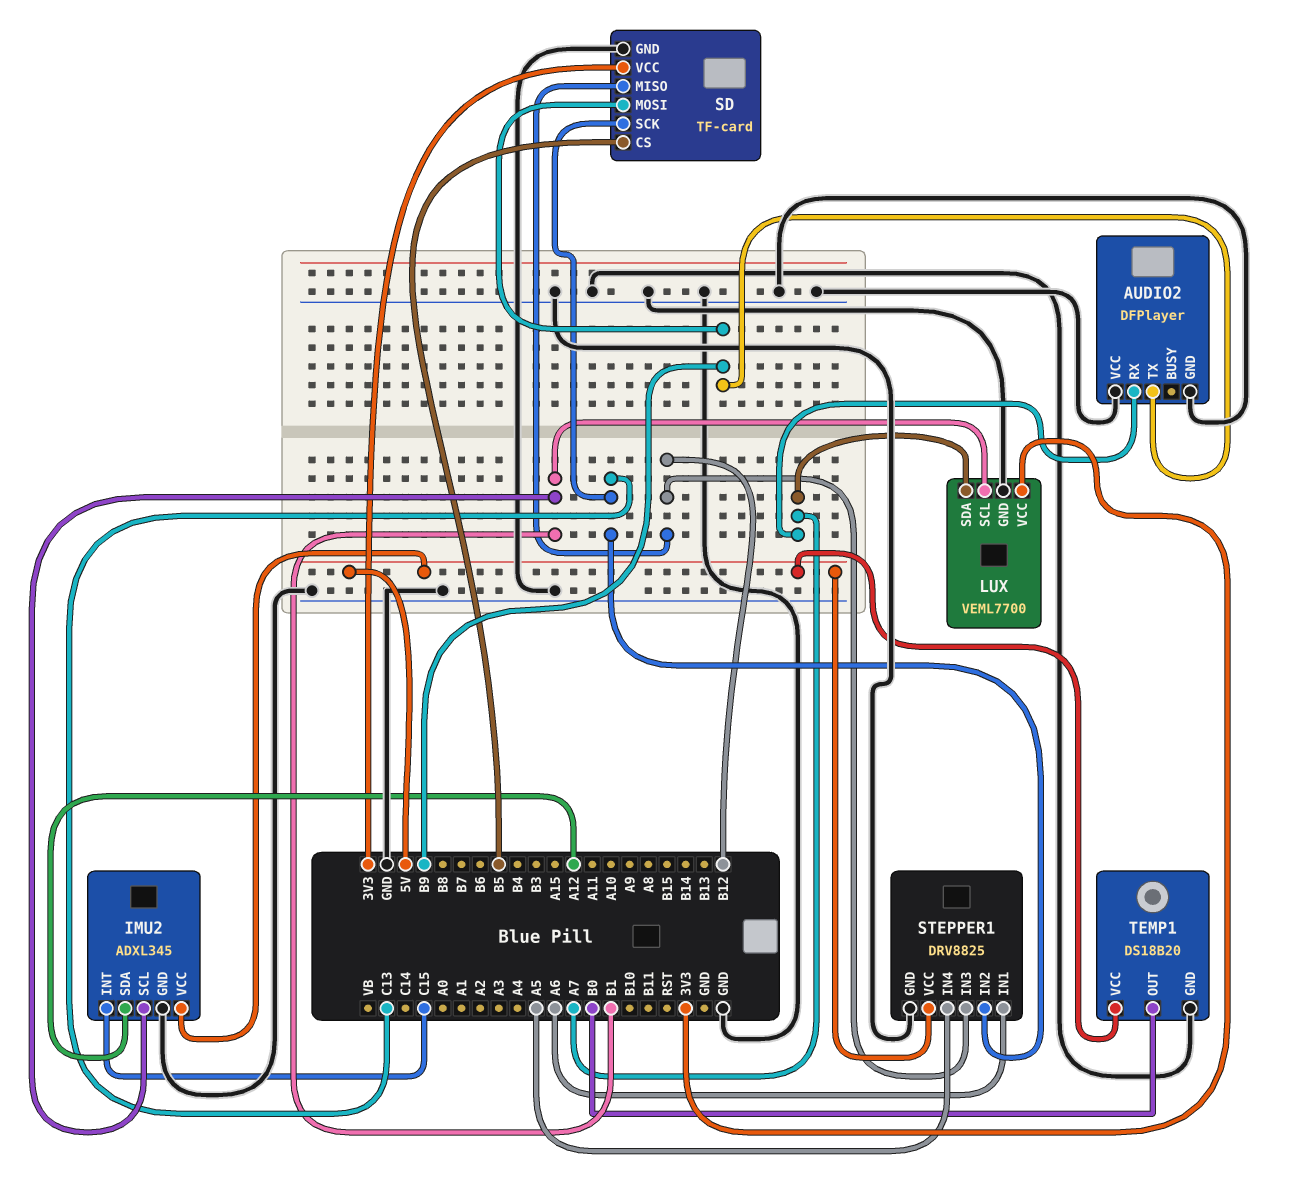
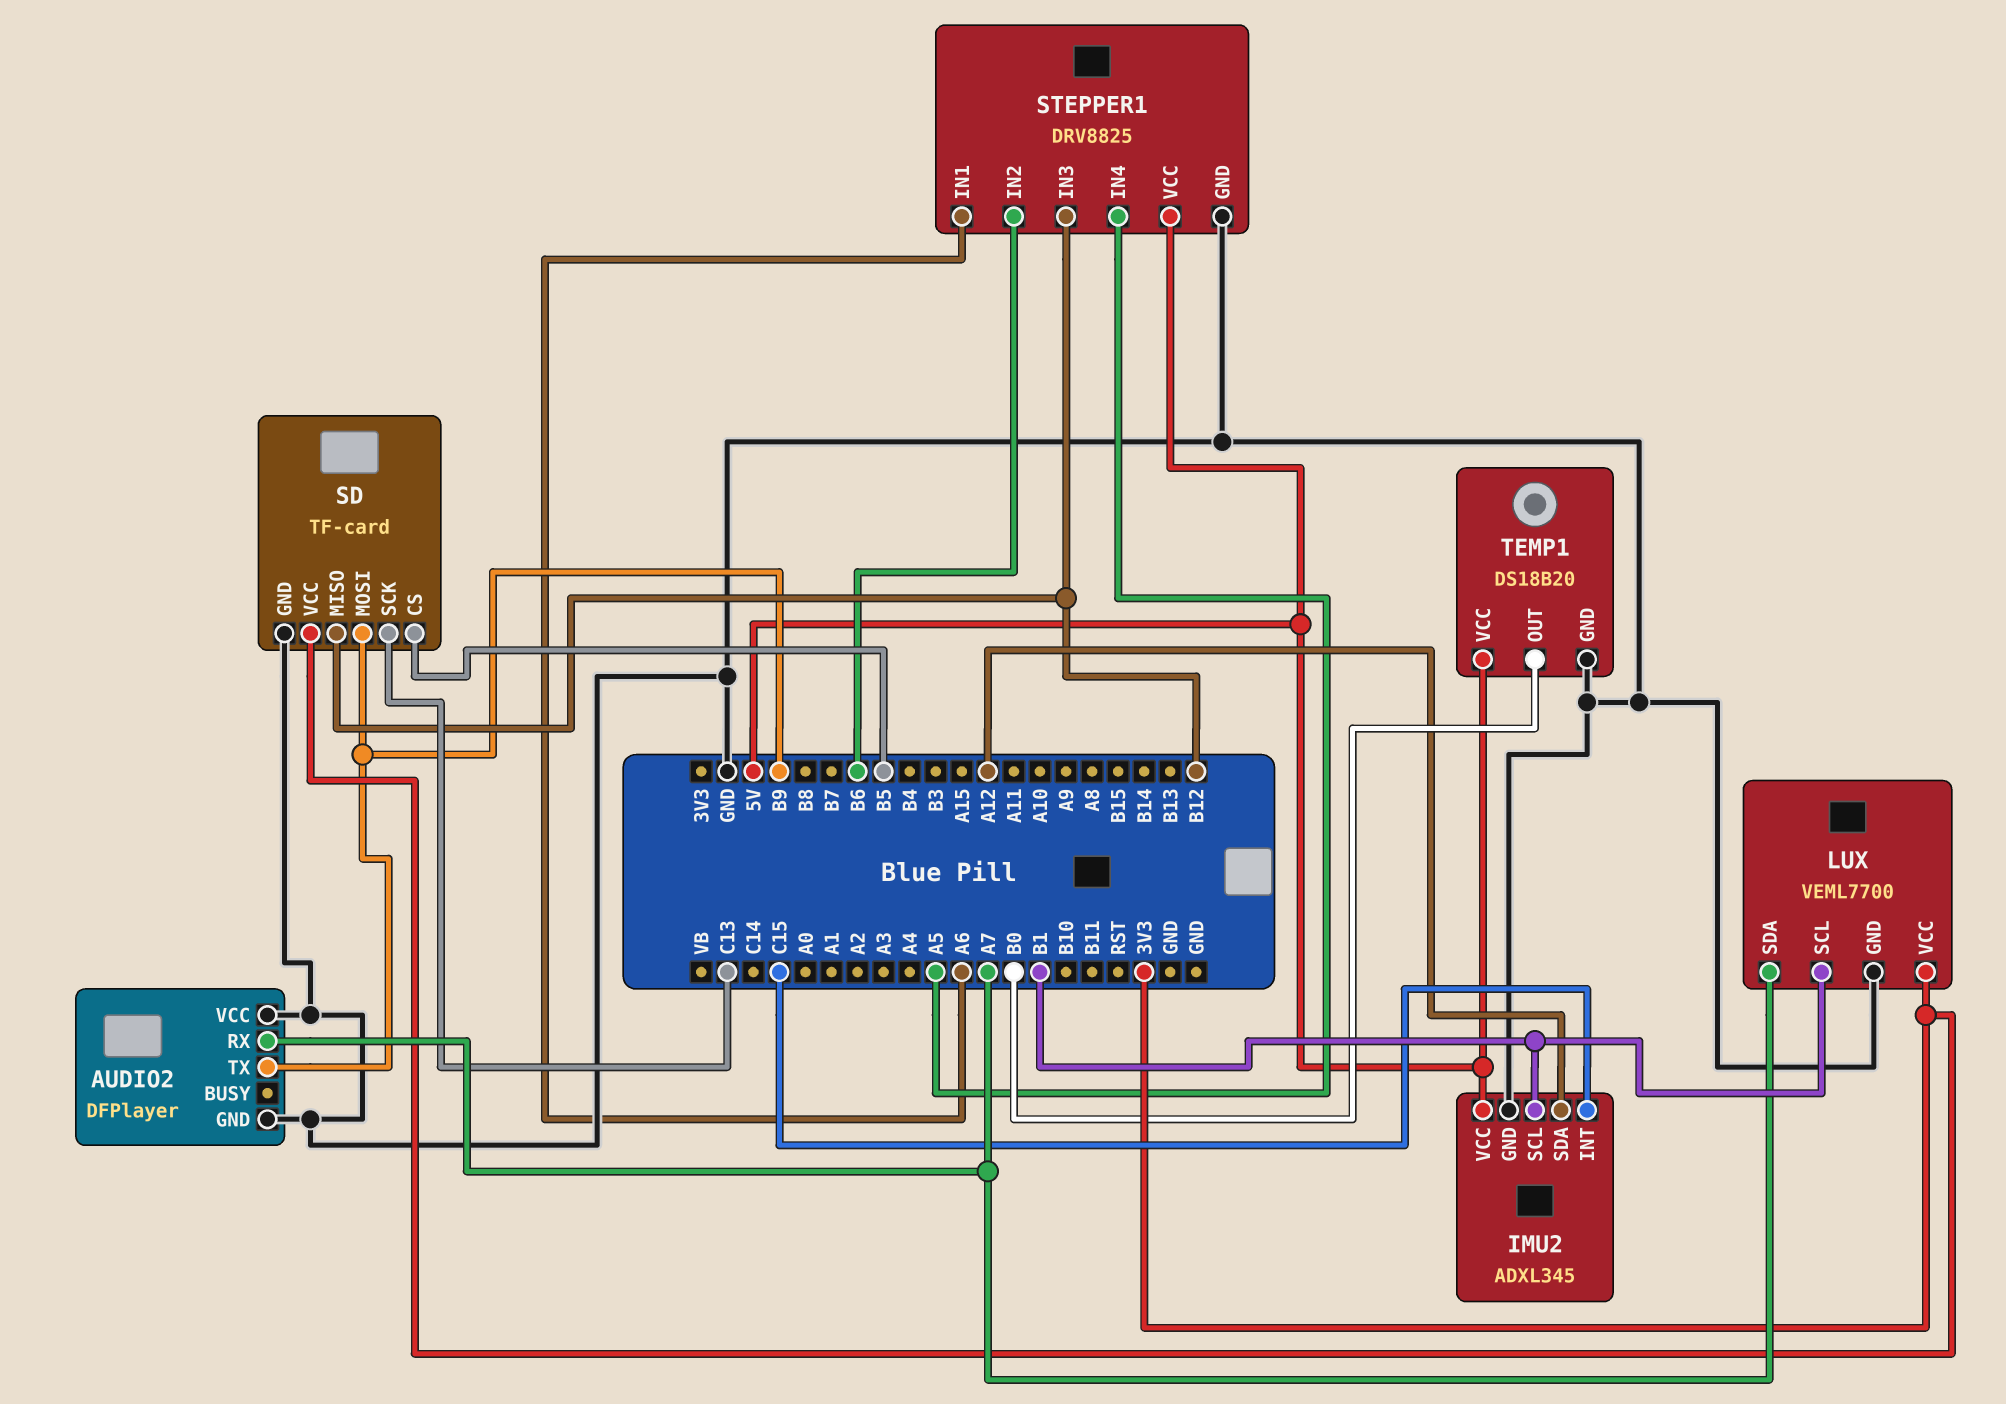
STEPPER1 pin IN2: C13 -> B6

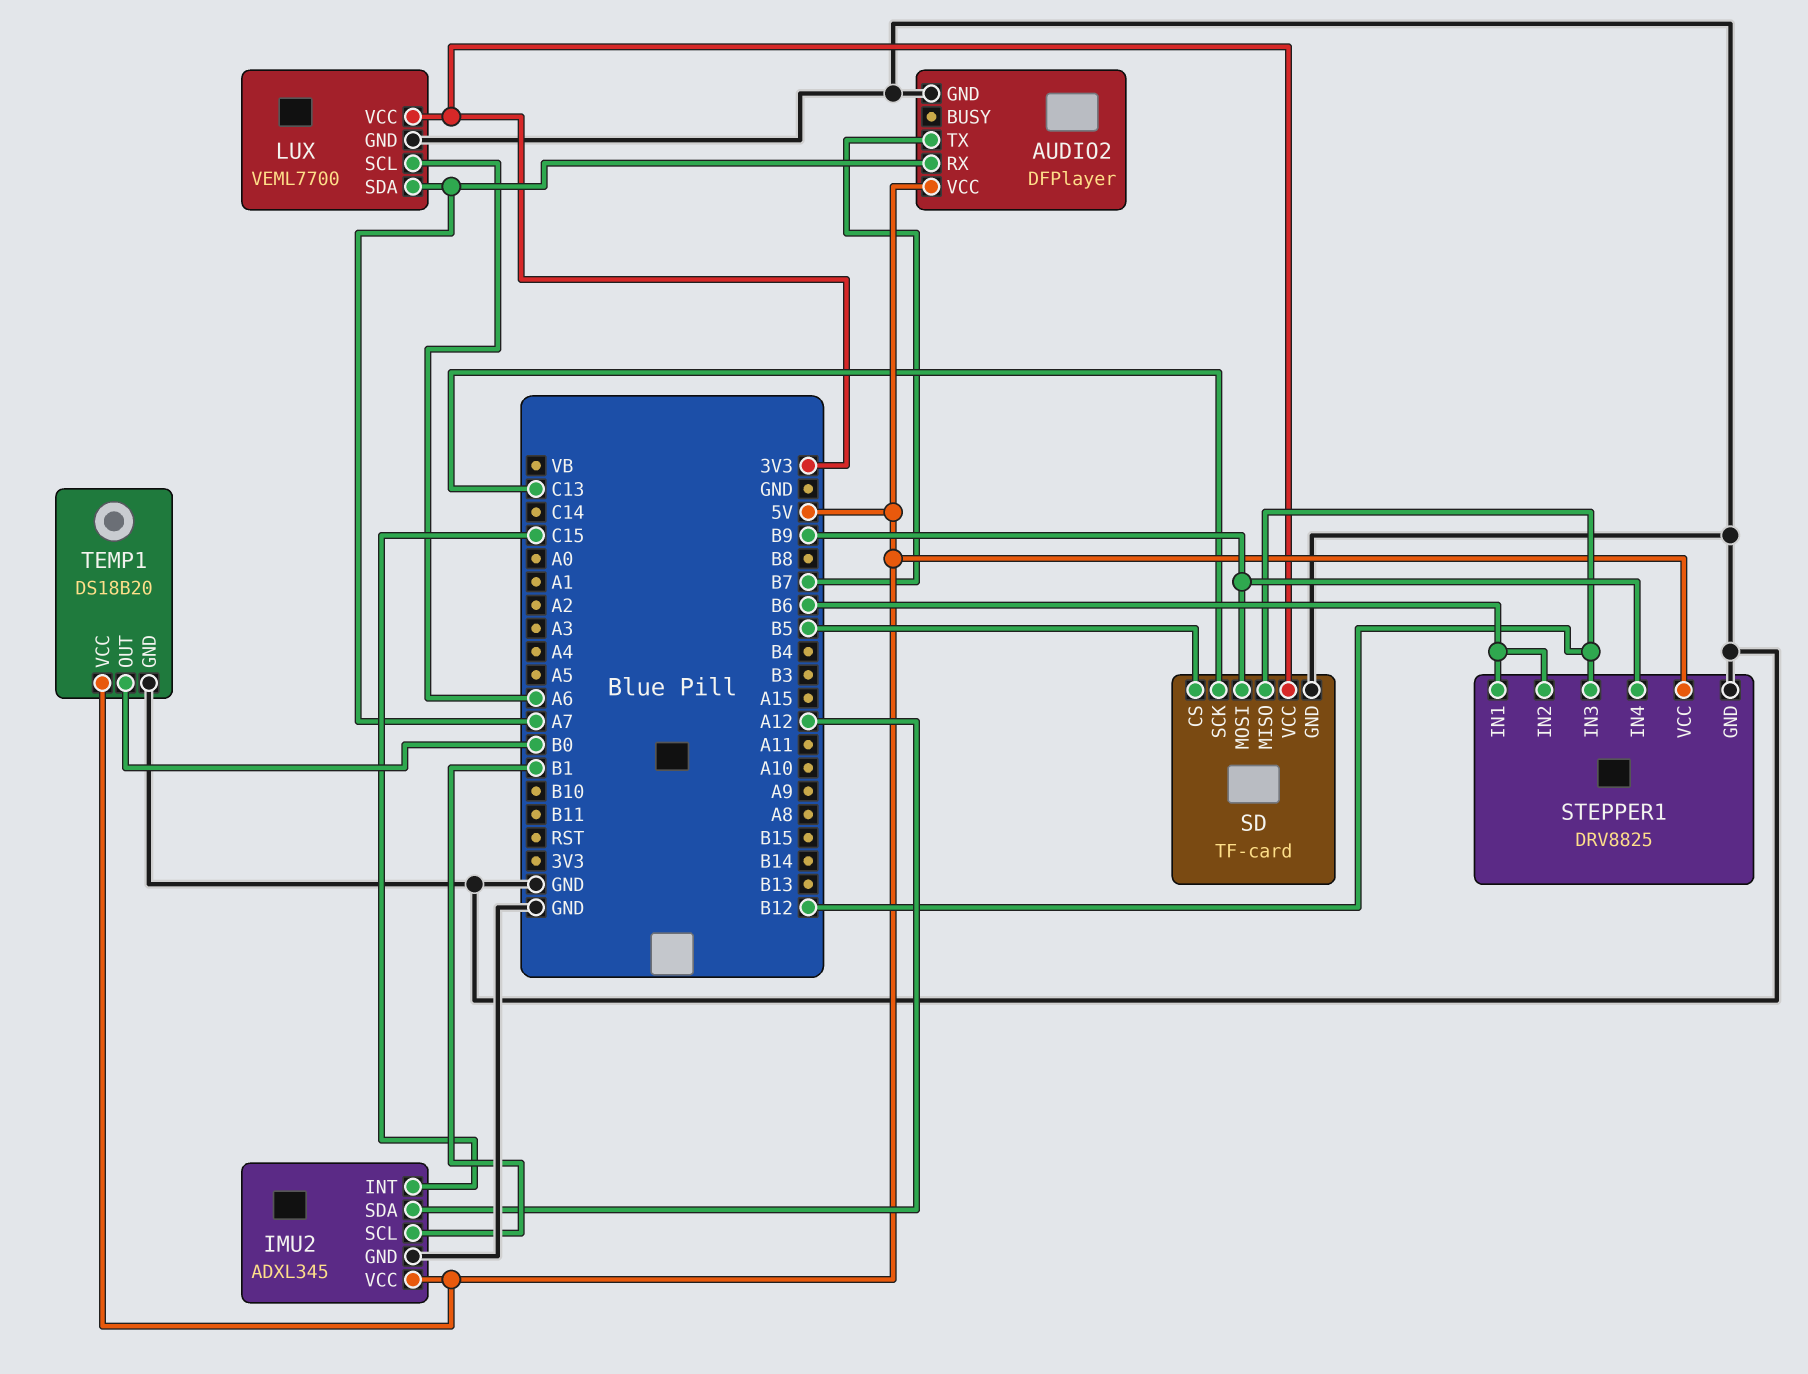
AUDIO2 pin TX: B9 -> B7
AUDIO2 pin VCC: GND -> 5V
LUX pin SCL: B1 -> A6
STEPPER1 pin IN1: A6 -> B6
STEPPER1 pin IN4: A5 -> B9

